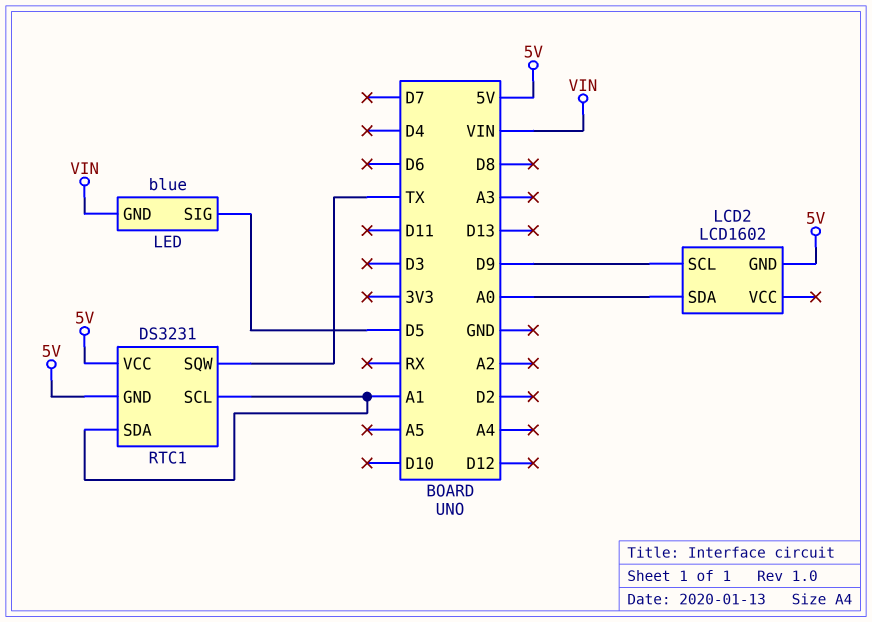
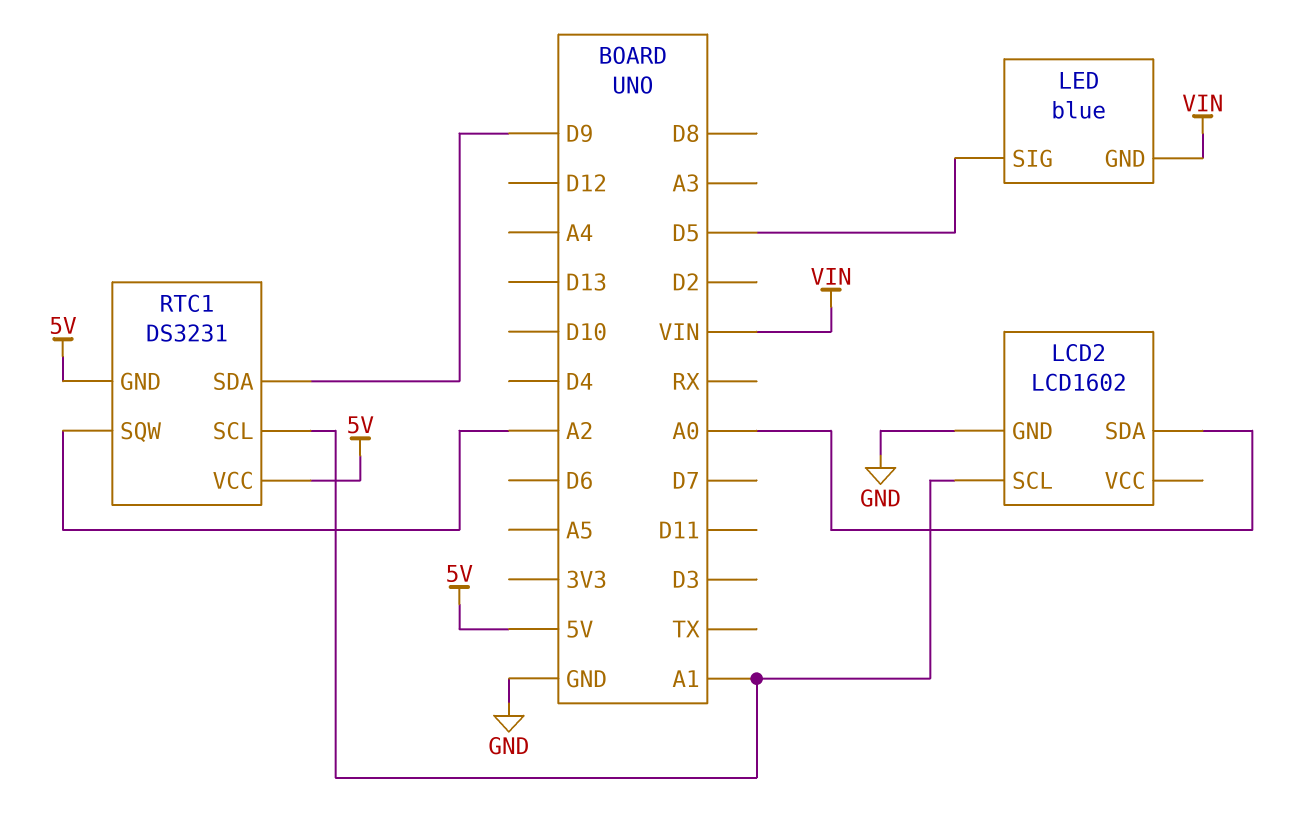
LCD2 pin GND: 5V -> GND
LCD2 pin SCL: D9 -> A1
RTC1 pin SDA: A1 -> D9
RTC1 pin SQW: TX -> A2

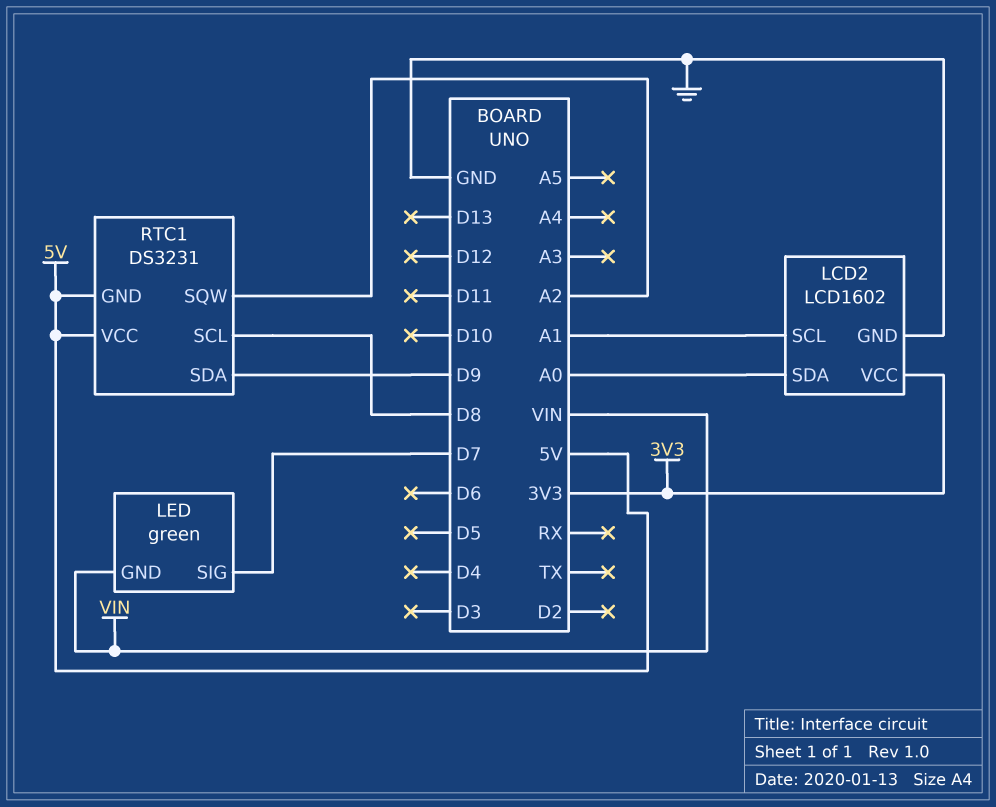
LCD2 pin VCC: none -> 3V3
LED: blue -> green
LED pin SIG: D5 -> D7
RTC1 pin SCL: A1 -> D8

